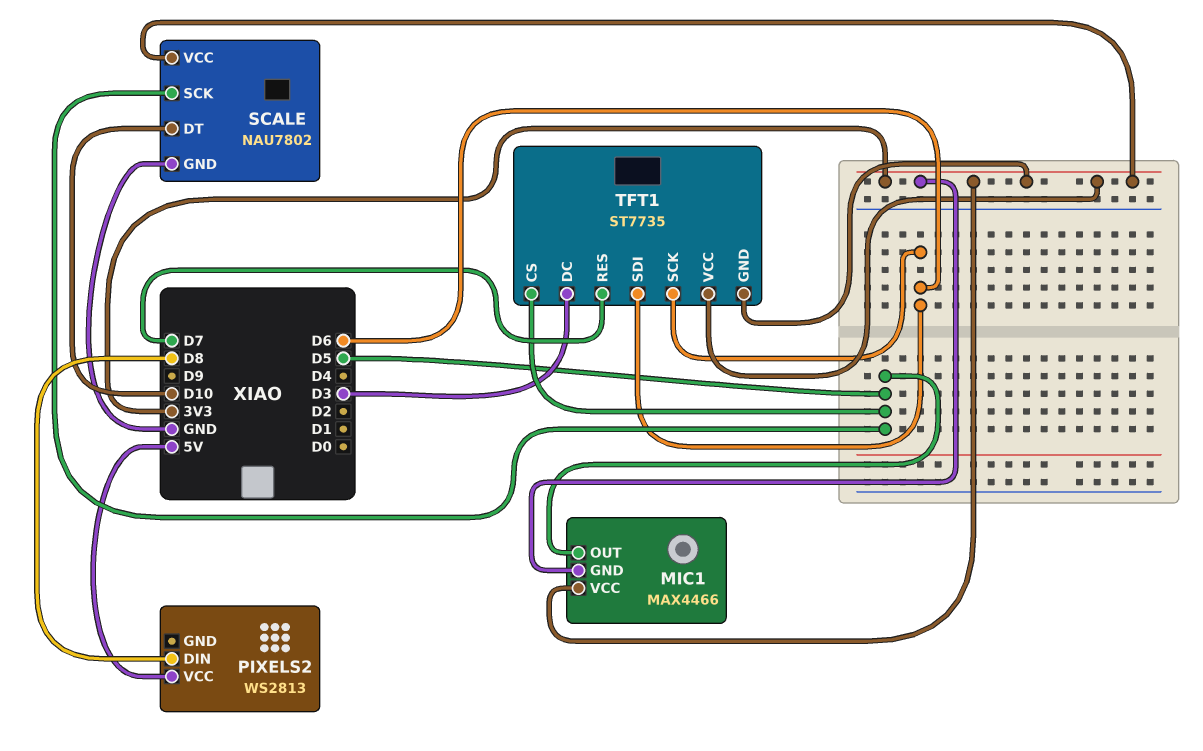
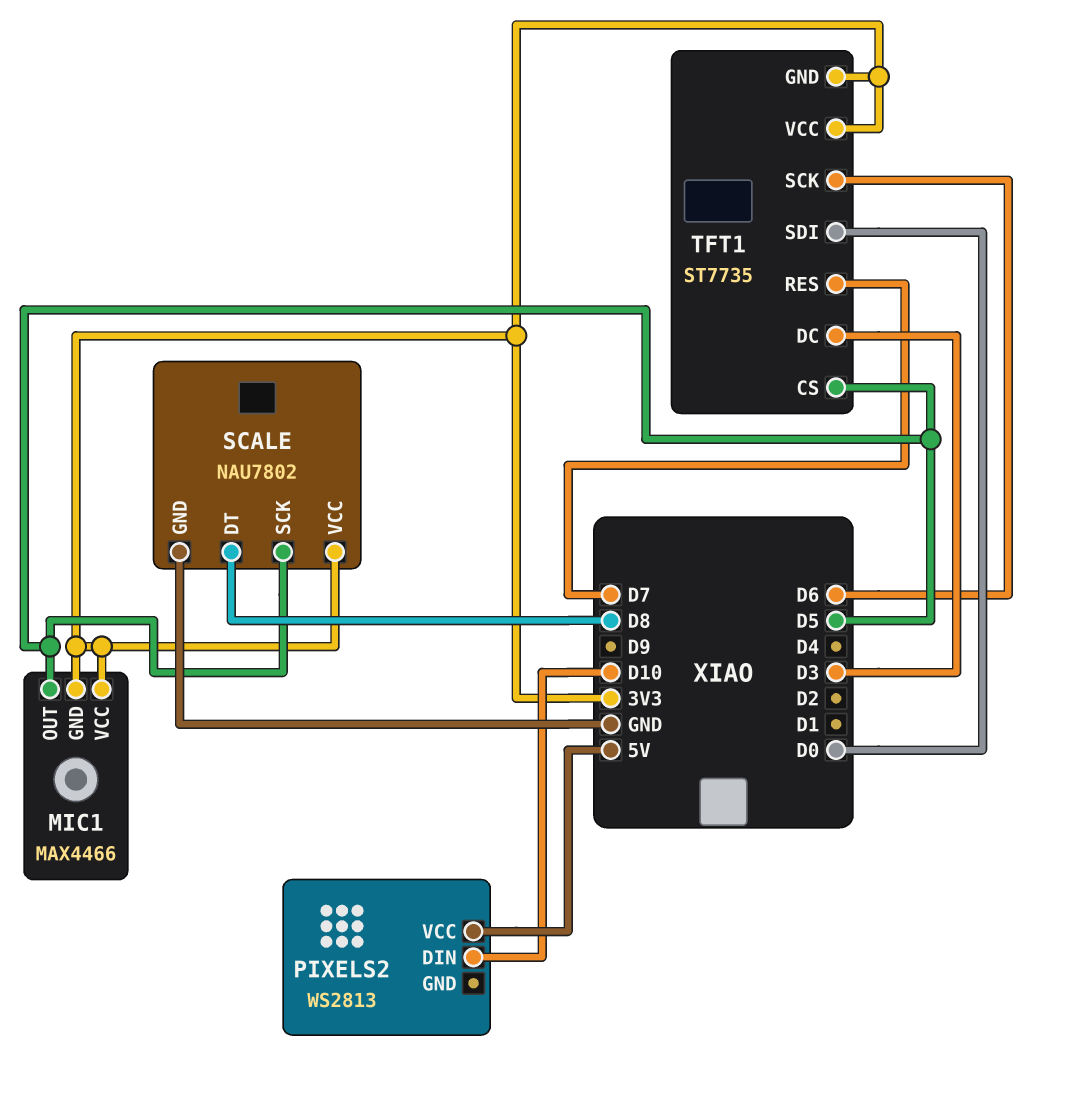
PIXELS2 pin DIN: D8 -> D10
SCALE pin DT: D10 -> D8
TFT1 pin SDI: D6 -> D0

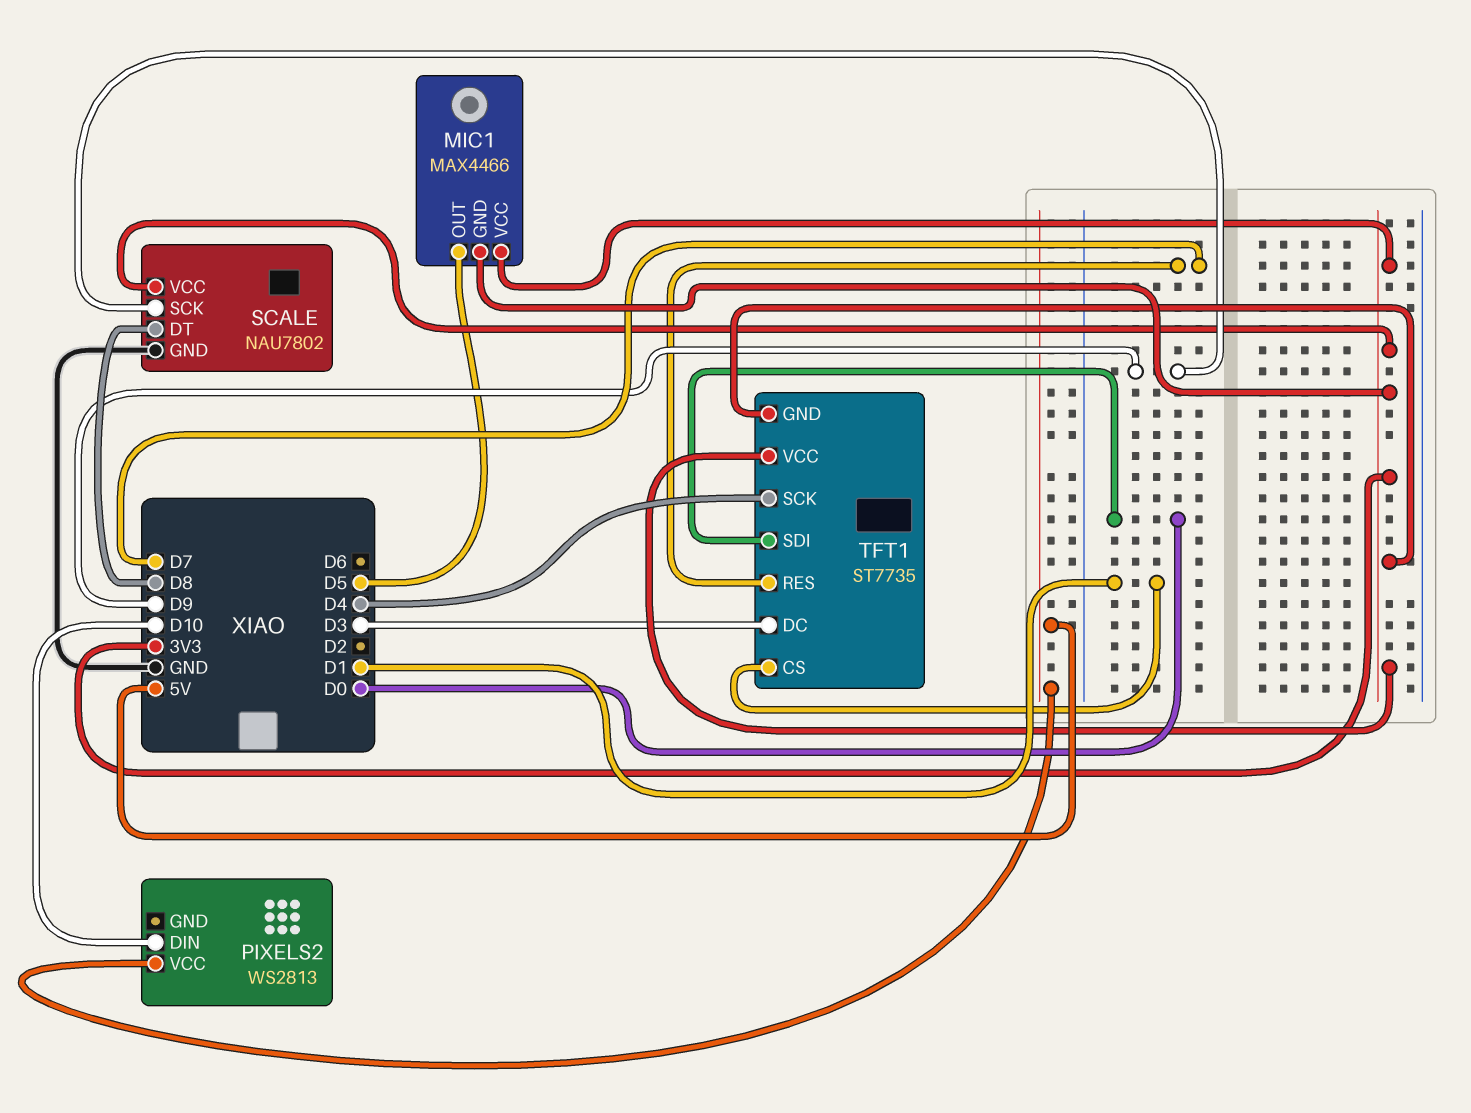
SCALE pin SCK: D5 -> D9
TFT1 pin CS: D5 -> D1
TFT1 pin SCK: D6 -> D4

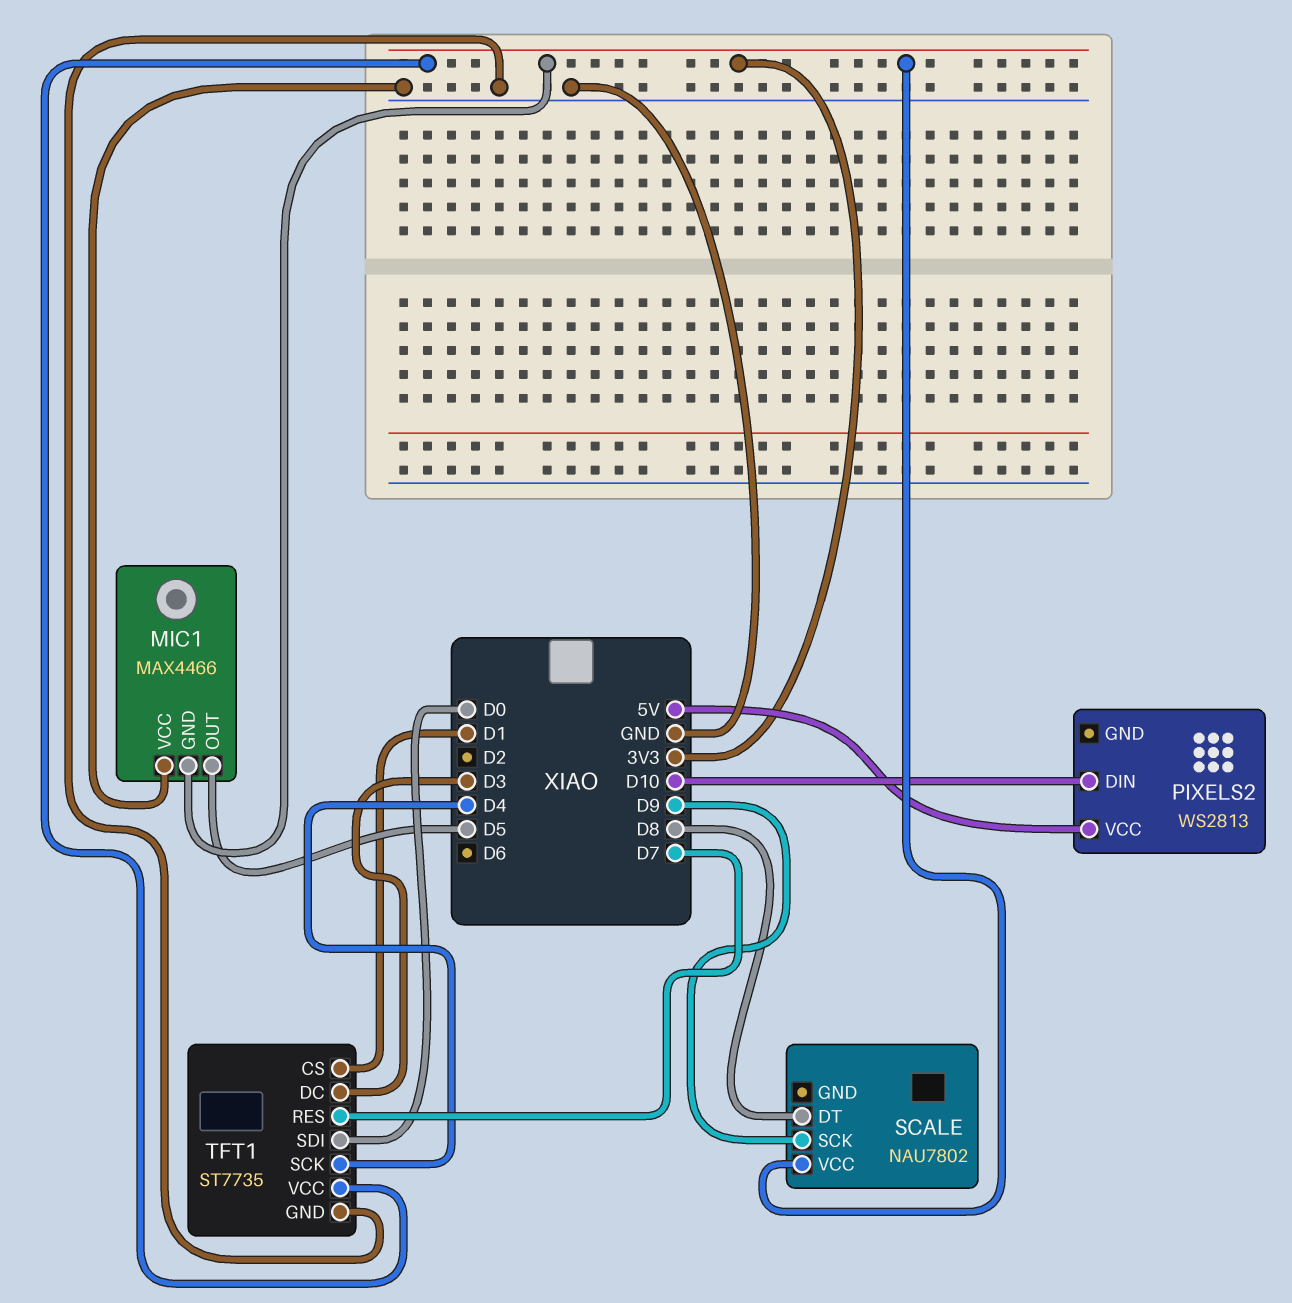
MIC1 pin VCC: 3V3 -> GND
SCALE pin GND: GND -> none
TFT1 pin GND: 3V3 -> GND

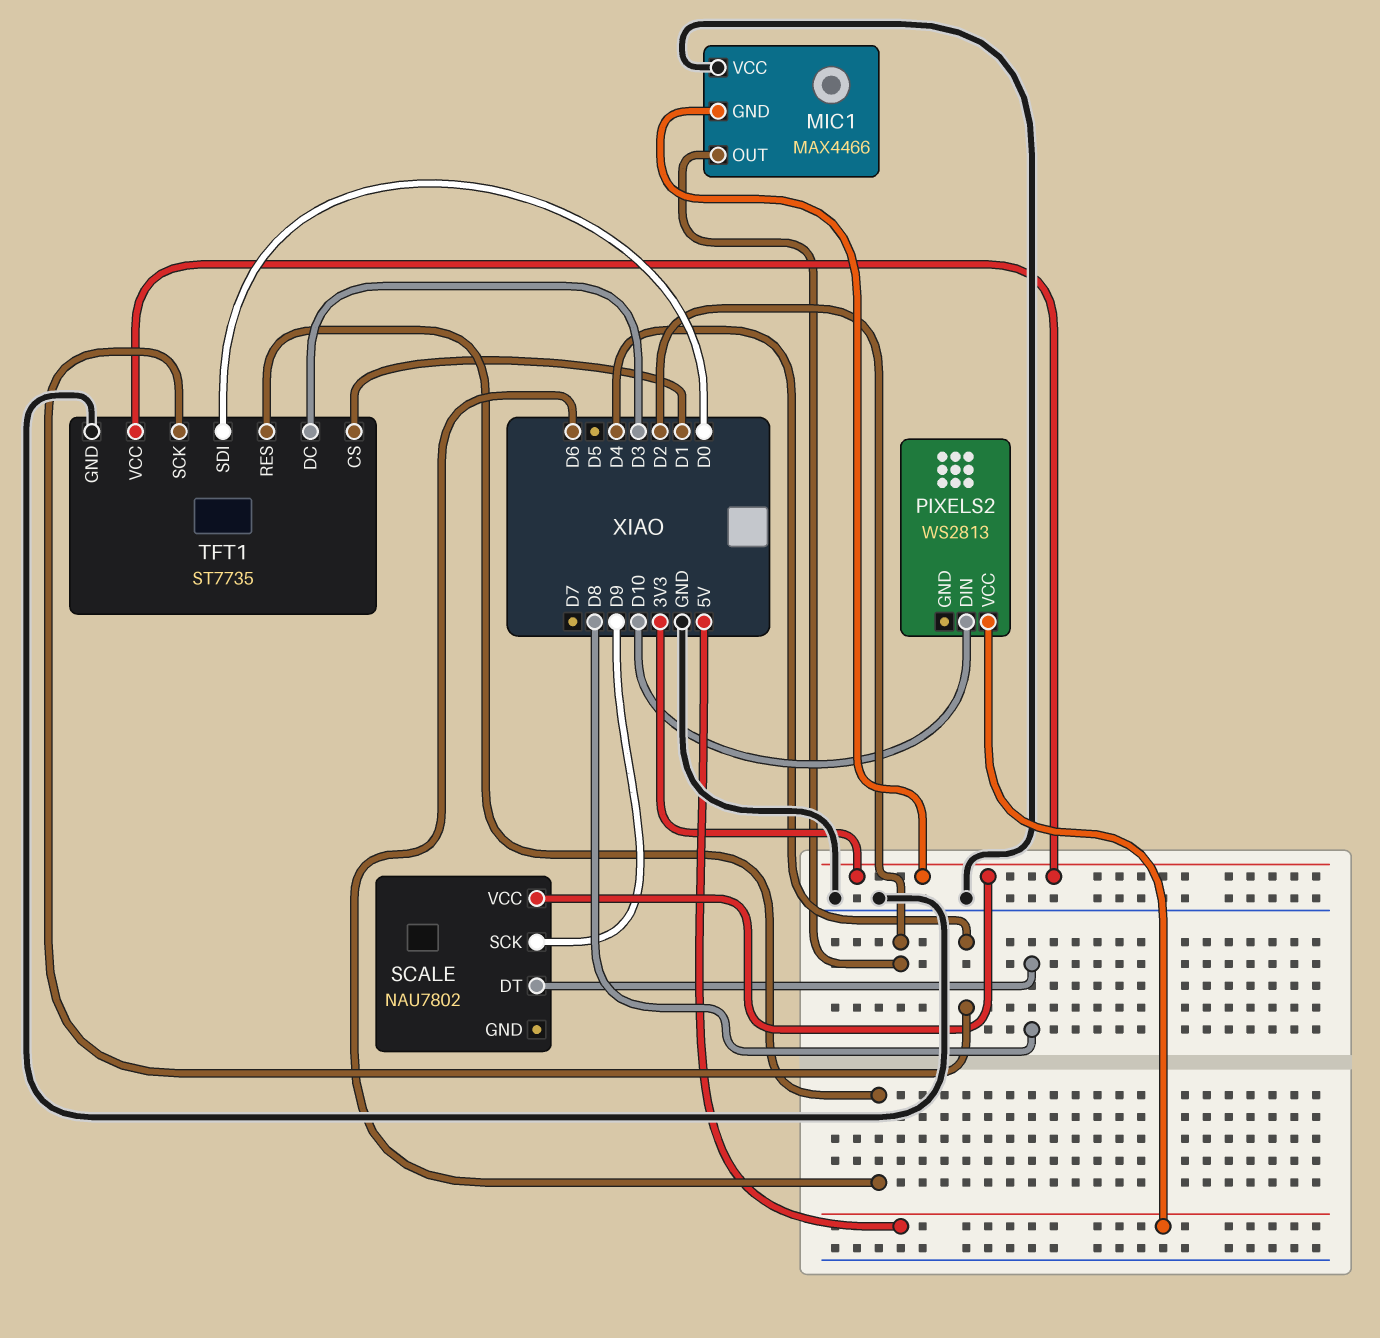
MIC1 pin OUT: D5 -> D2
TFT1 pin RES: D7 -> D6

